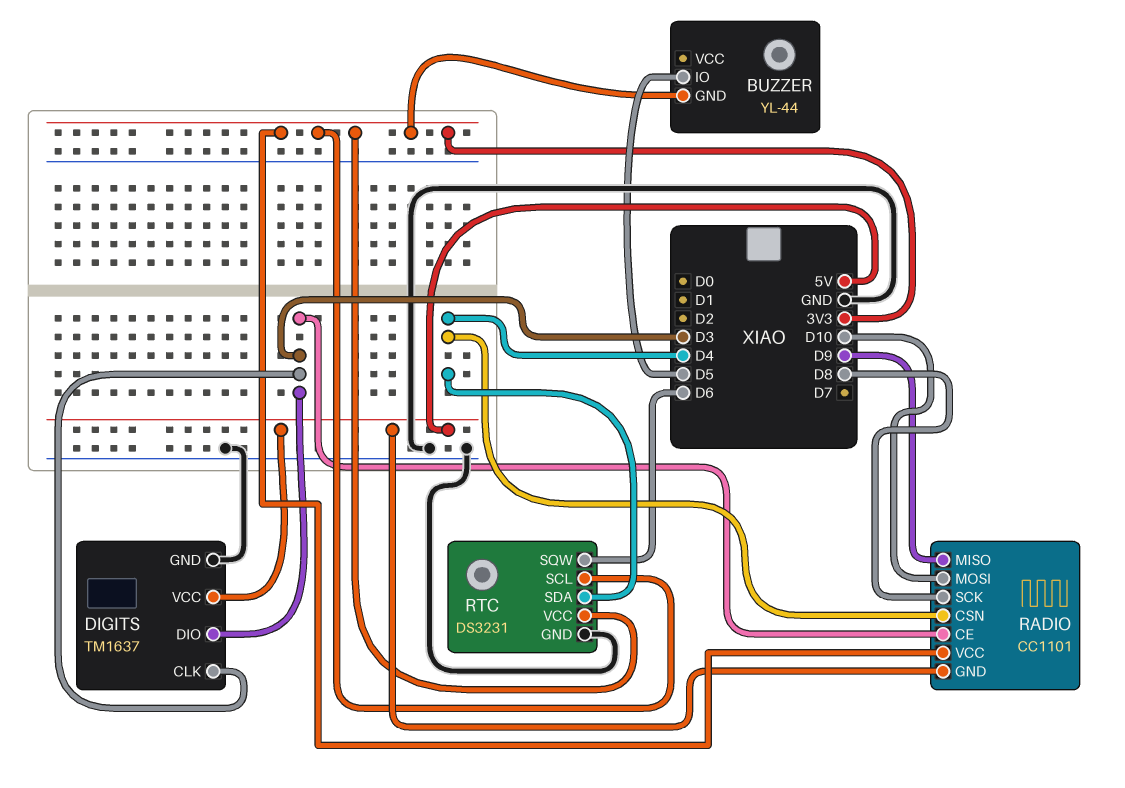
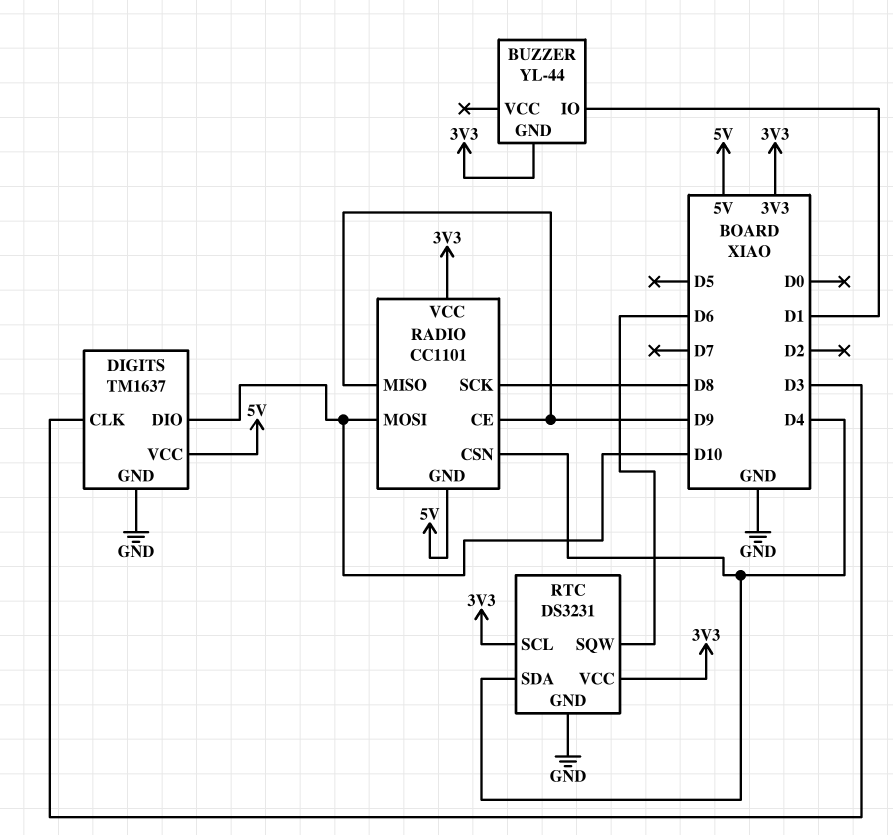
BUZZER pin IO: D5 -> D1
DIGITS pin DIO: D3 -> D10
RADIO pin CE: D3 -> D9

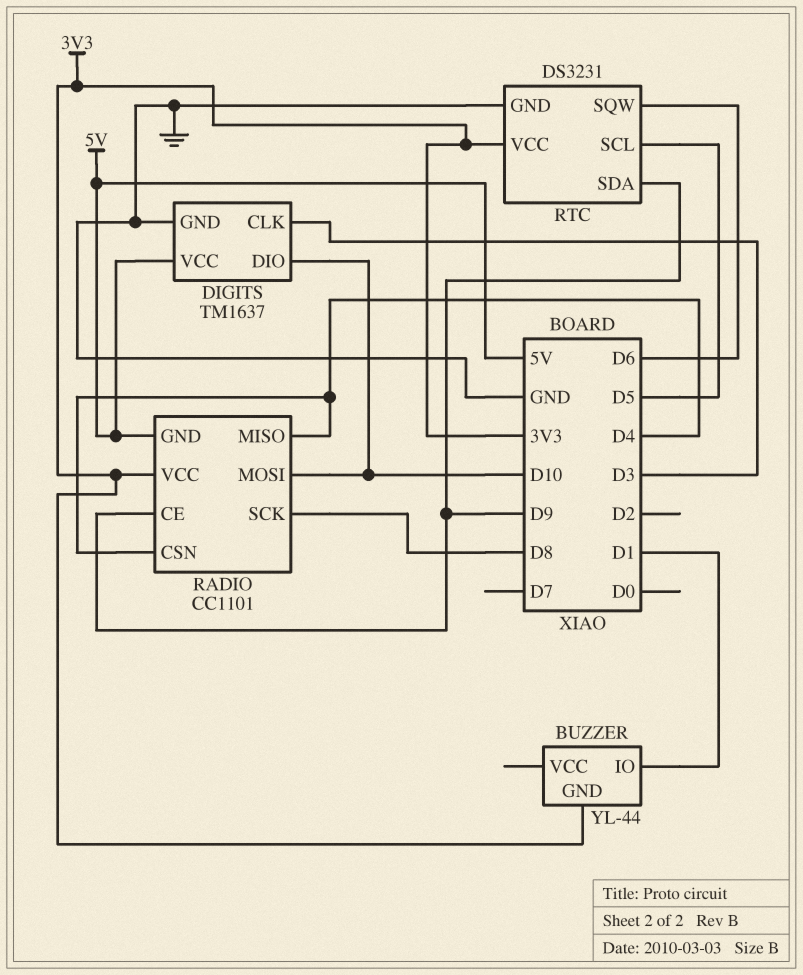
RADIO pin MISO: D9 -> D4
RTC pin SCL: 3V3 -> D5
RTC pin SDA: D4 -> D9

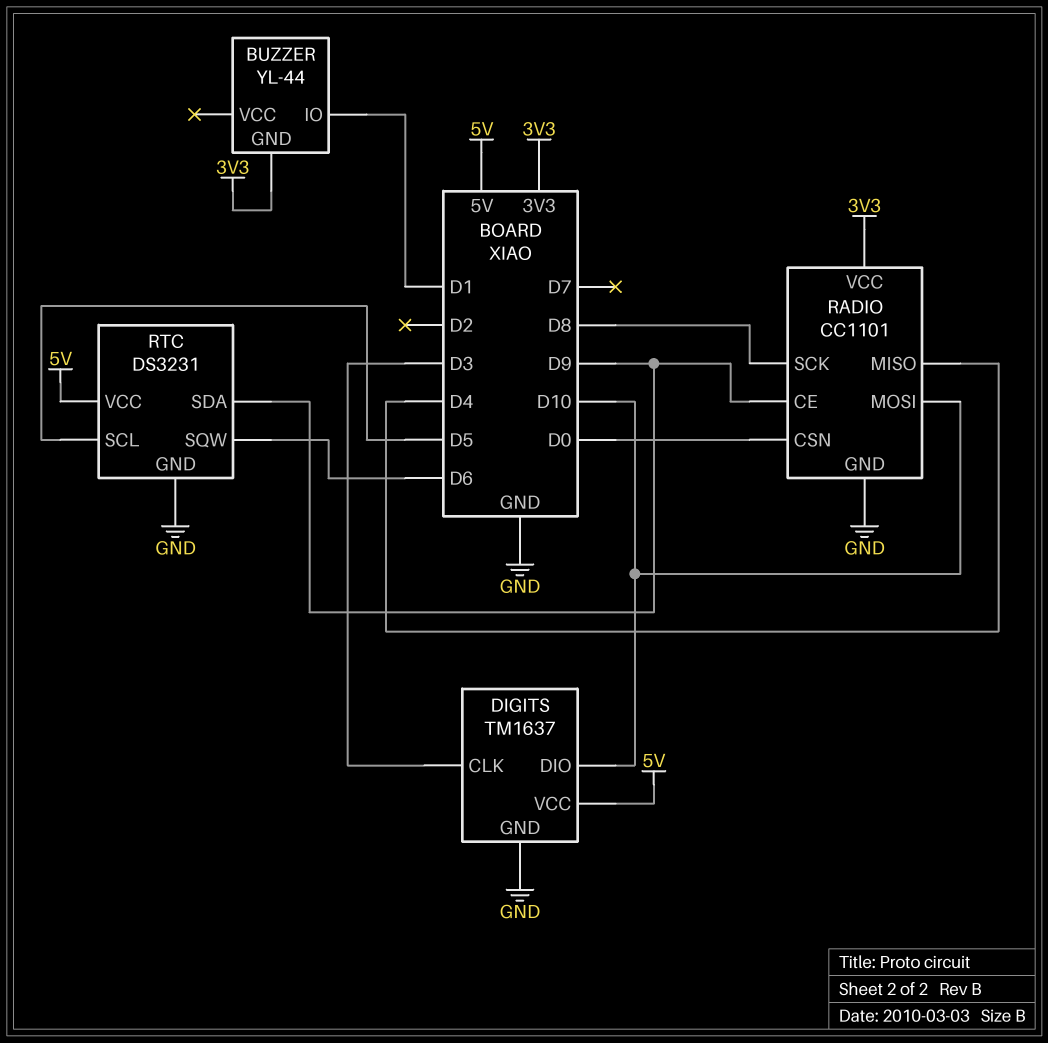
RADIO pin CSN: D4 -> D0
RADIO pin GND: 5V -> GND
RTC pin VCC: 3V3 -> 5V

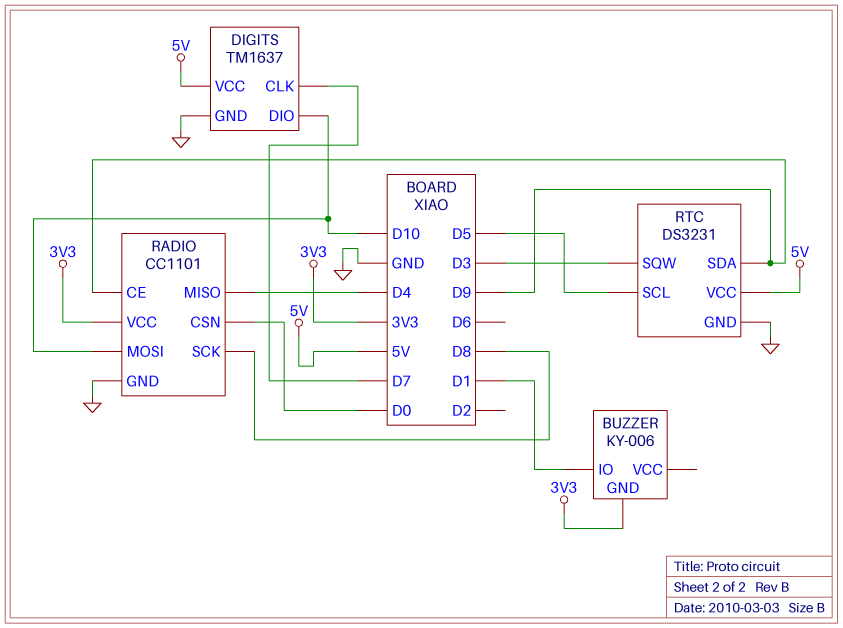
BUZZER: YL-44 -> KY-006
DIGITS pin CLK: D3 -> D7
RTC pin SQW: D6 -> D3

